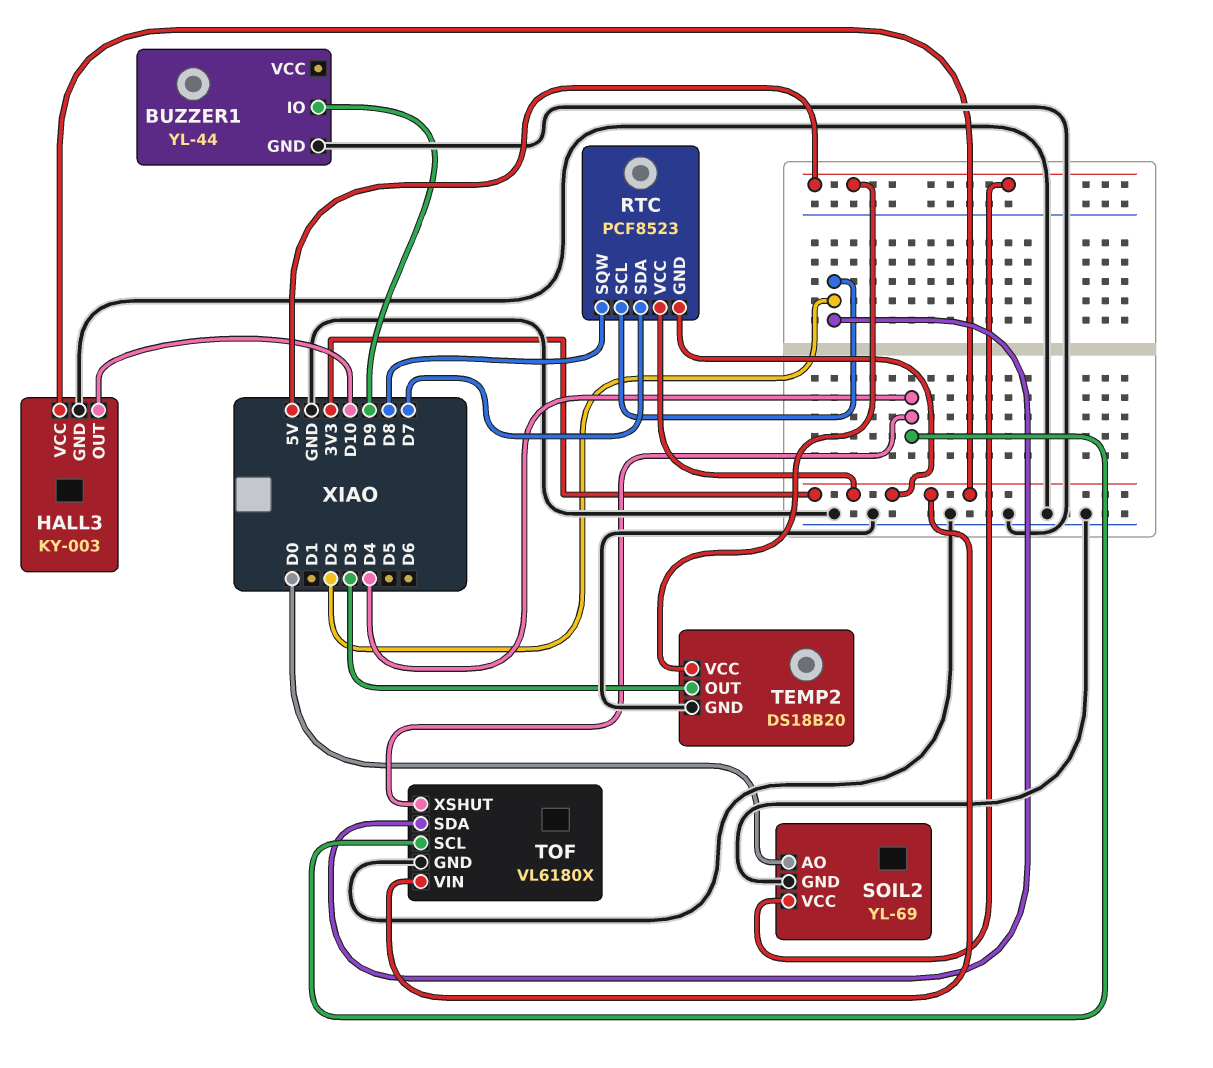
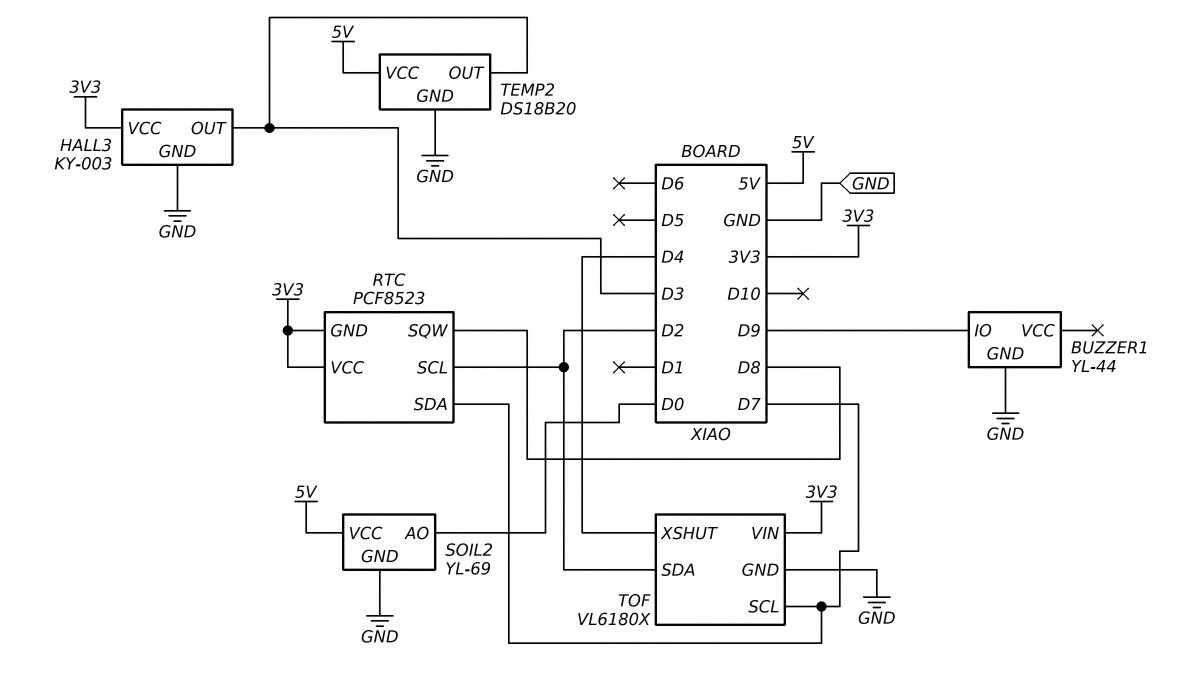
HALL3 pin OUT: D10 -> D3
TOF pin SCL: D4 -> D7

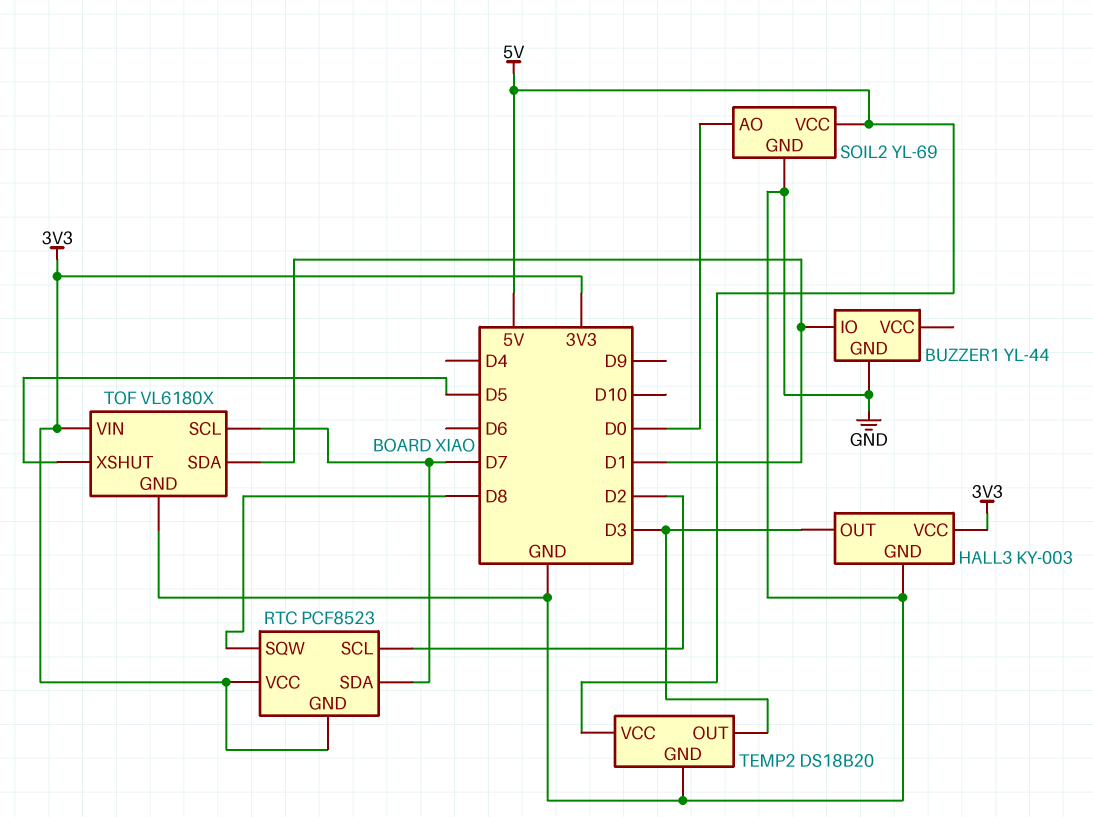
BUZZER1 pin IO: D9 -> D1
TOF pin SDA: D2 -> D1
TOF pin XSHUT: D4 -> D5

